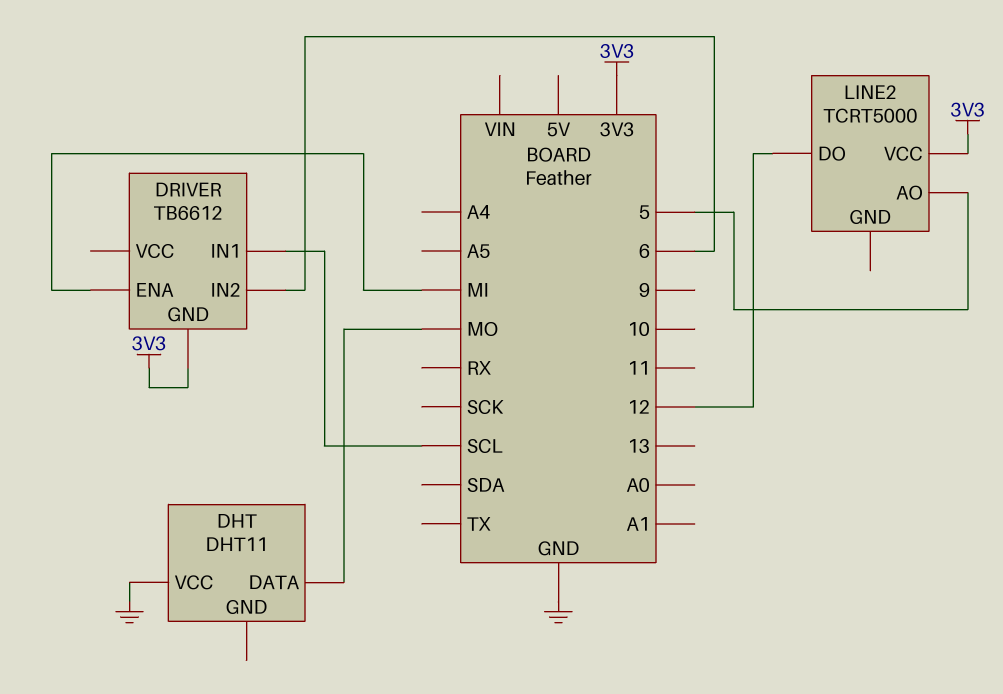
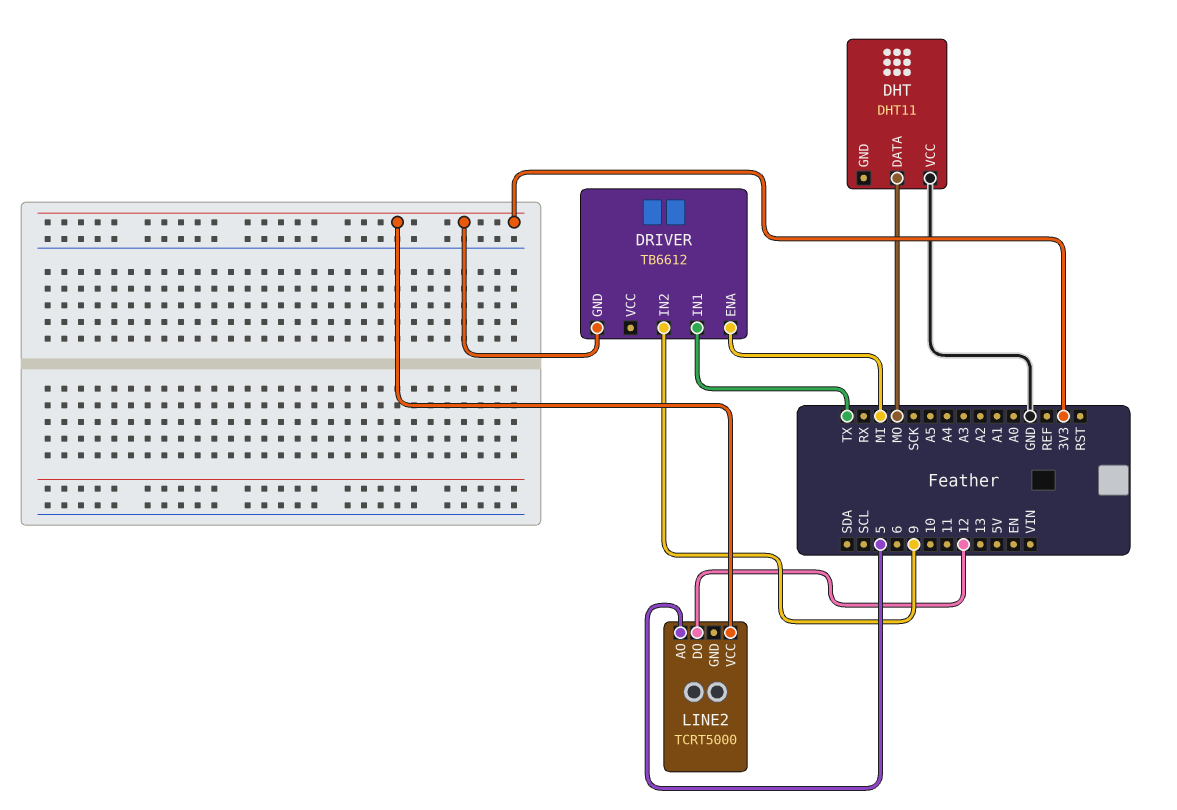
DRIVER pin IN1: SCL -> TX
DRIVER pin IN2: 6 -> 9

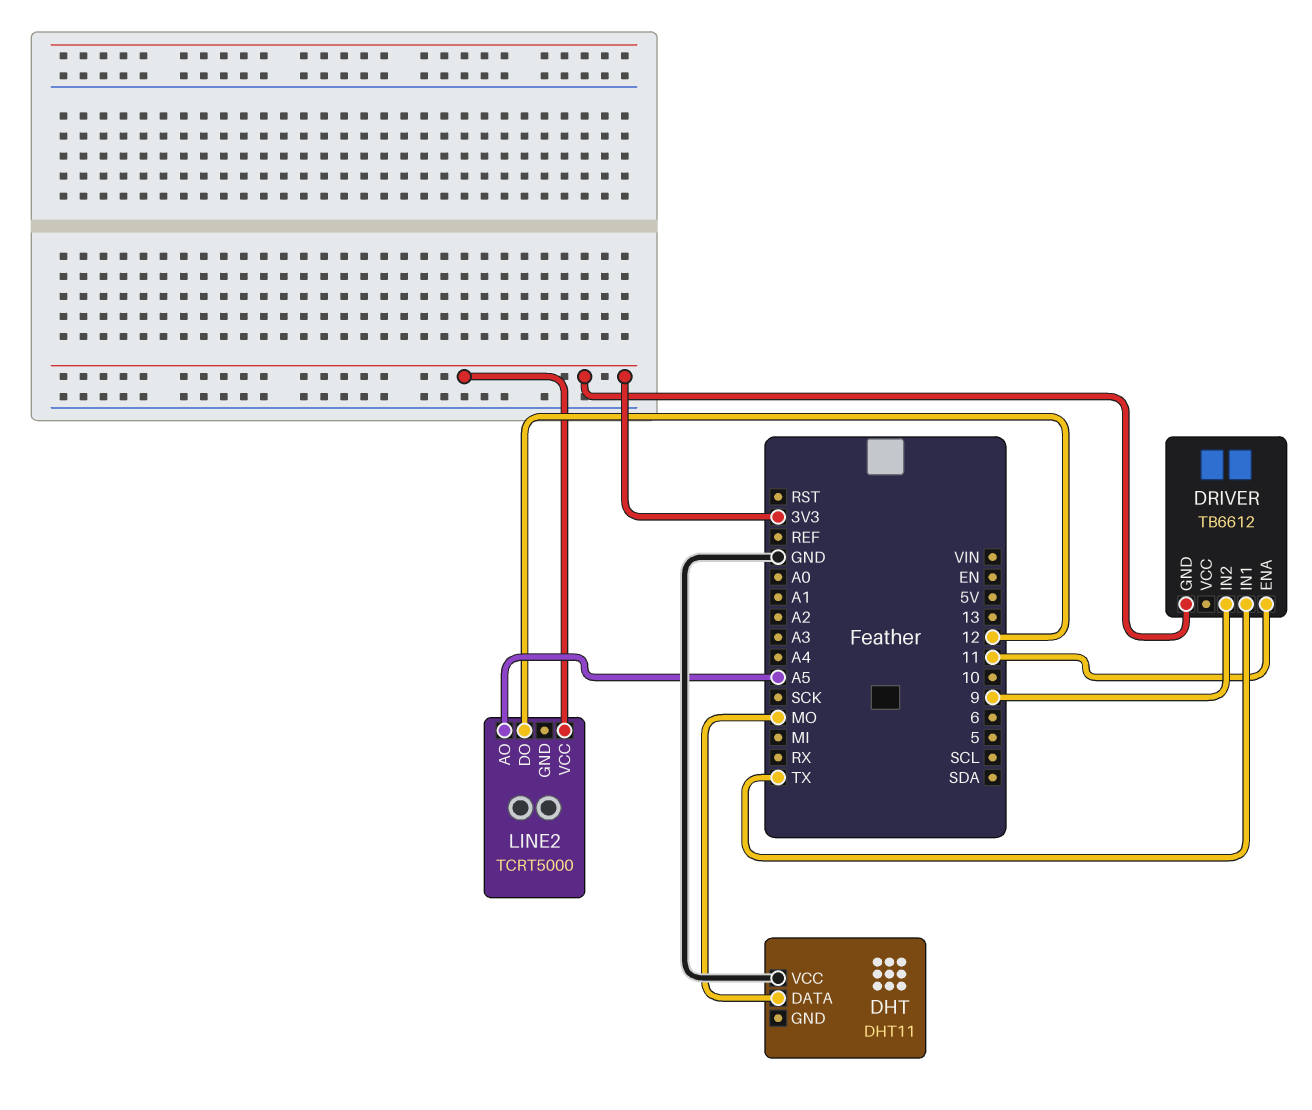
DRIVER pin ENA: MI -> 11
LINE2 pin AO: 5 -> A5

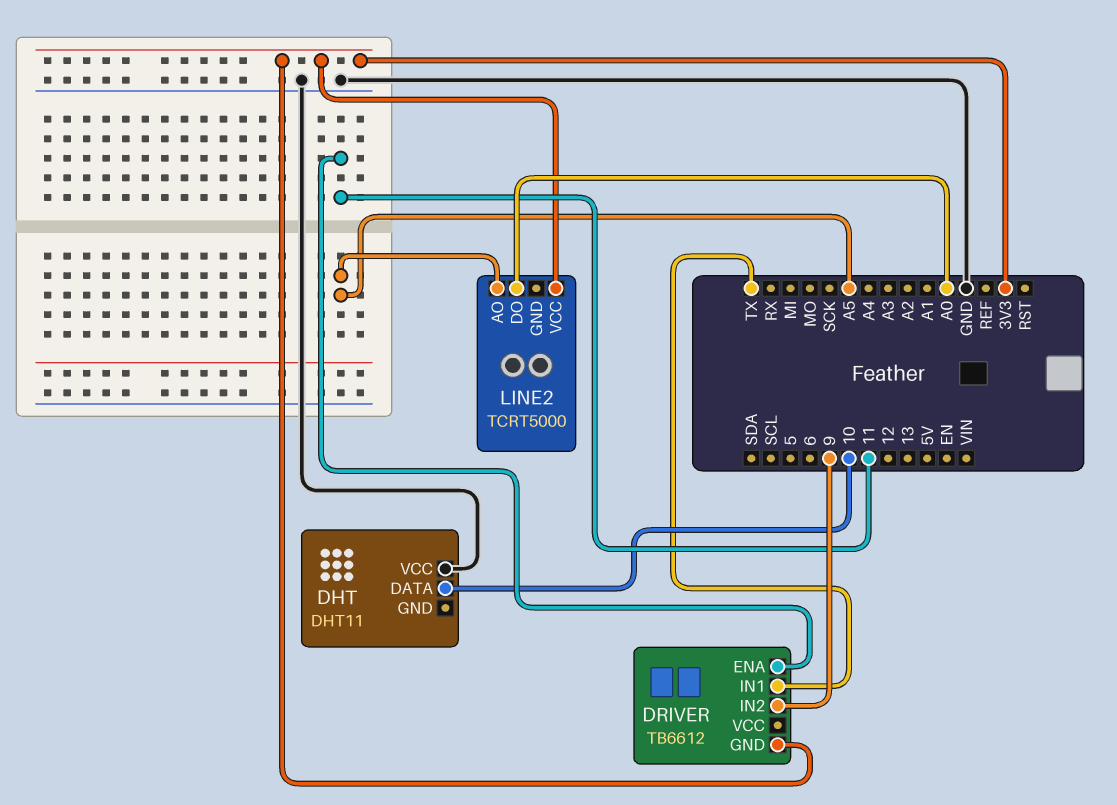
DHT pin DATA: MO -> 10
LINE2 pin DO: 12 -> A0

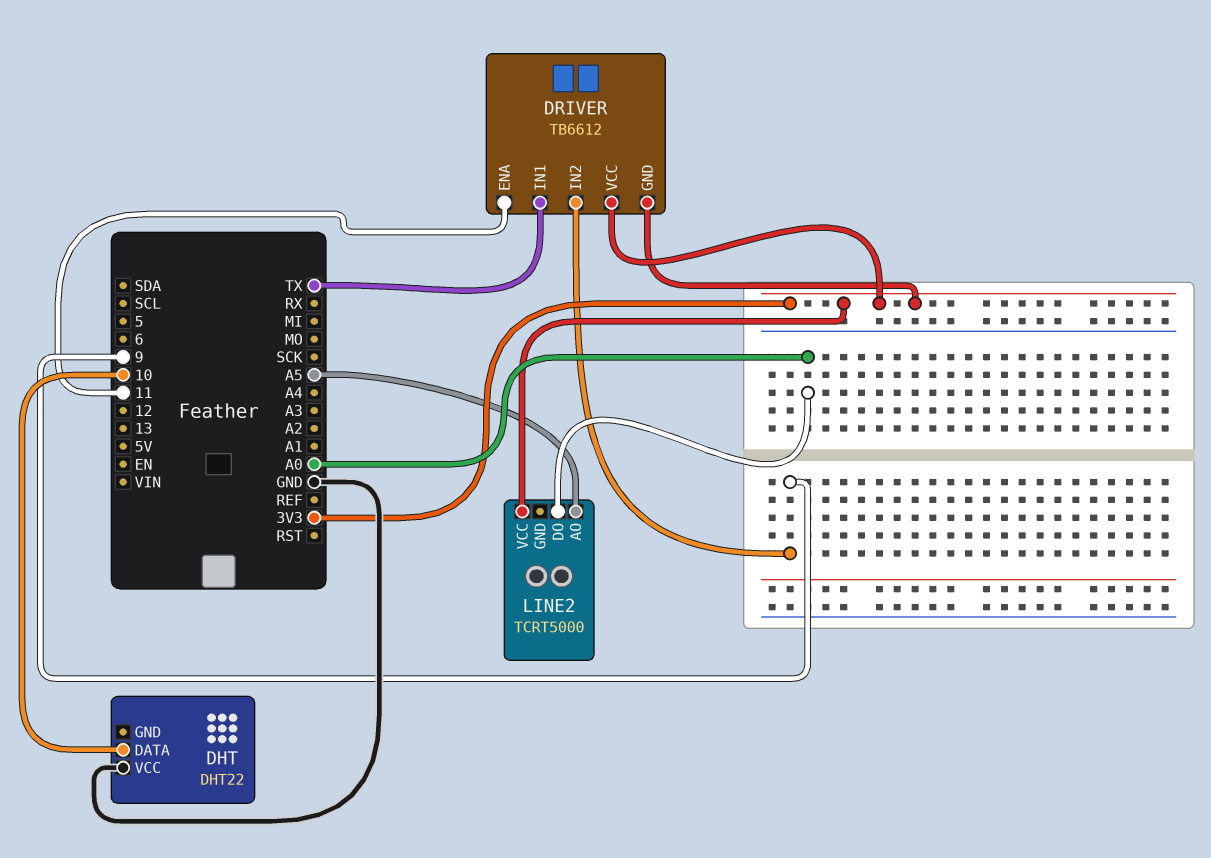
DHT: DHT11 -> DHT22
DRIVER pin VCC: none -> 3V3

